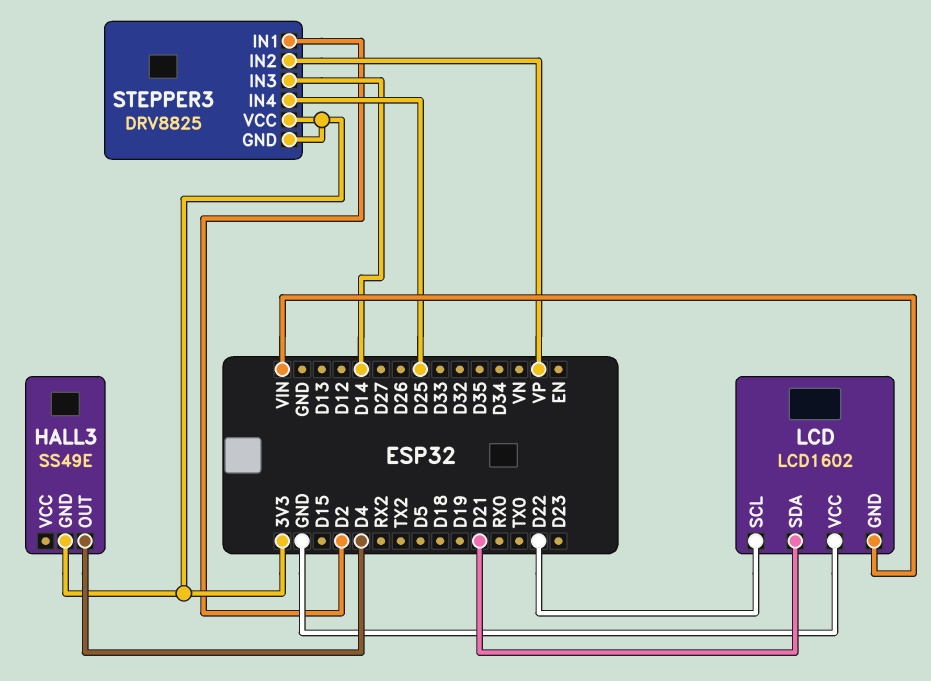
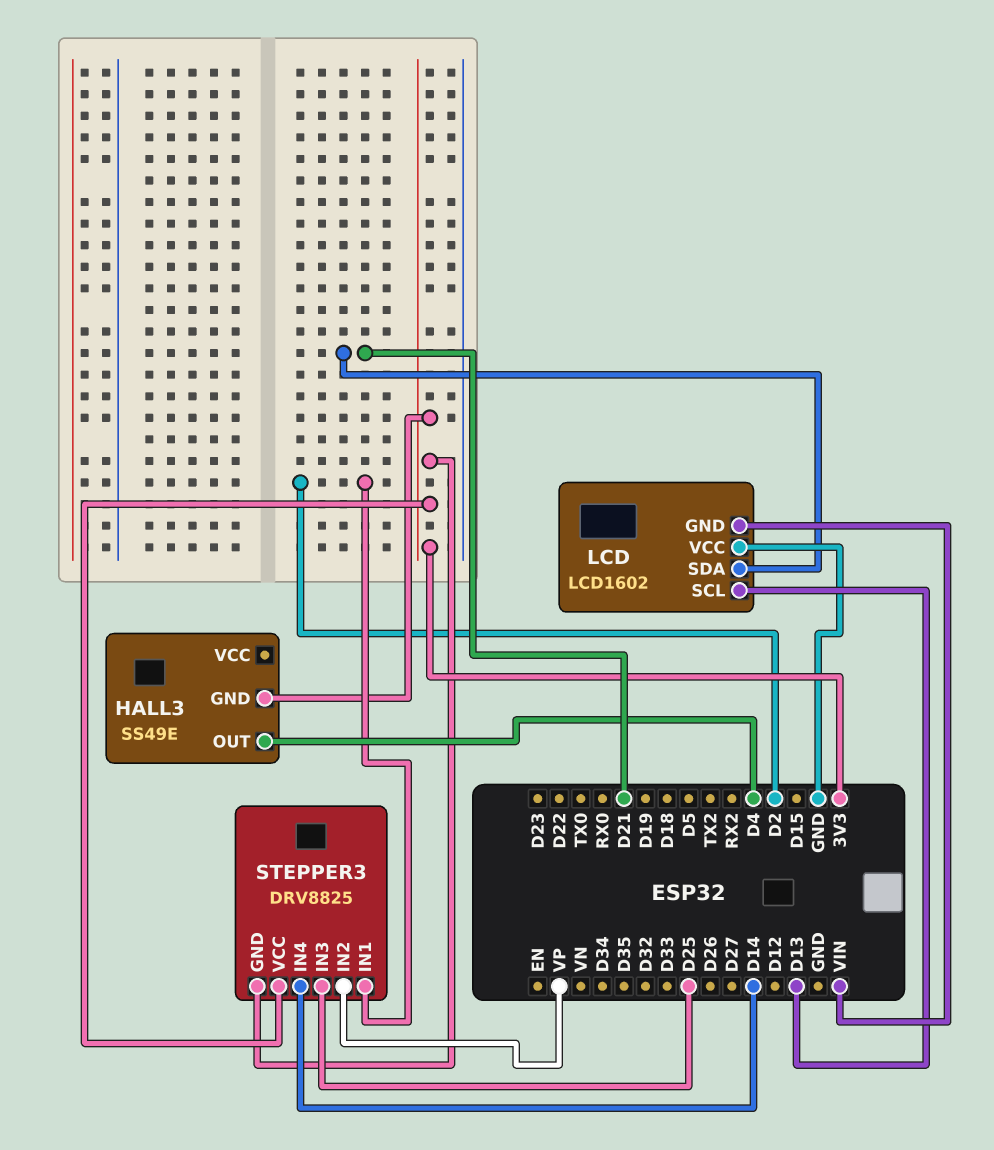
LCD pin SCL: D22 -> D13
STEPPER3 pin IN3: D14 -> D25
STEPPER3 pin IN4: D25 -> D14

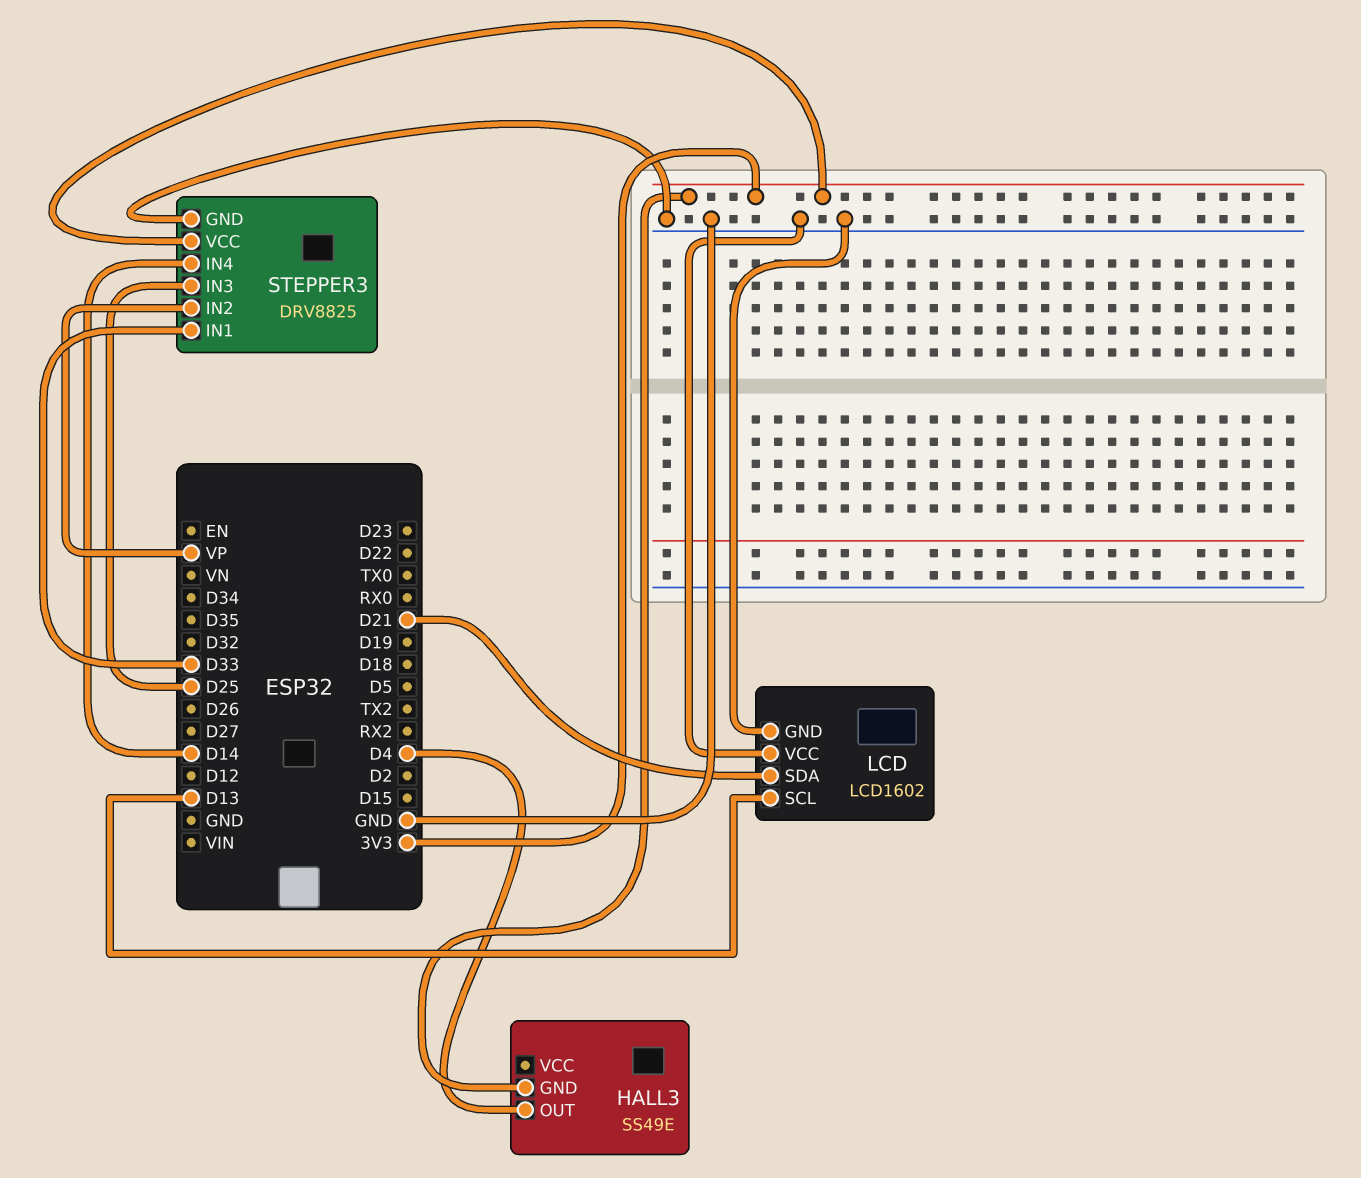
LCD pin GND: VIN -> GND
STEPPER3 pin GND: 3V3 -> GND
STEPPER3 pin IN1: D2 -> D33

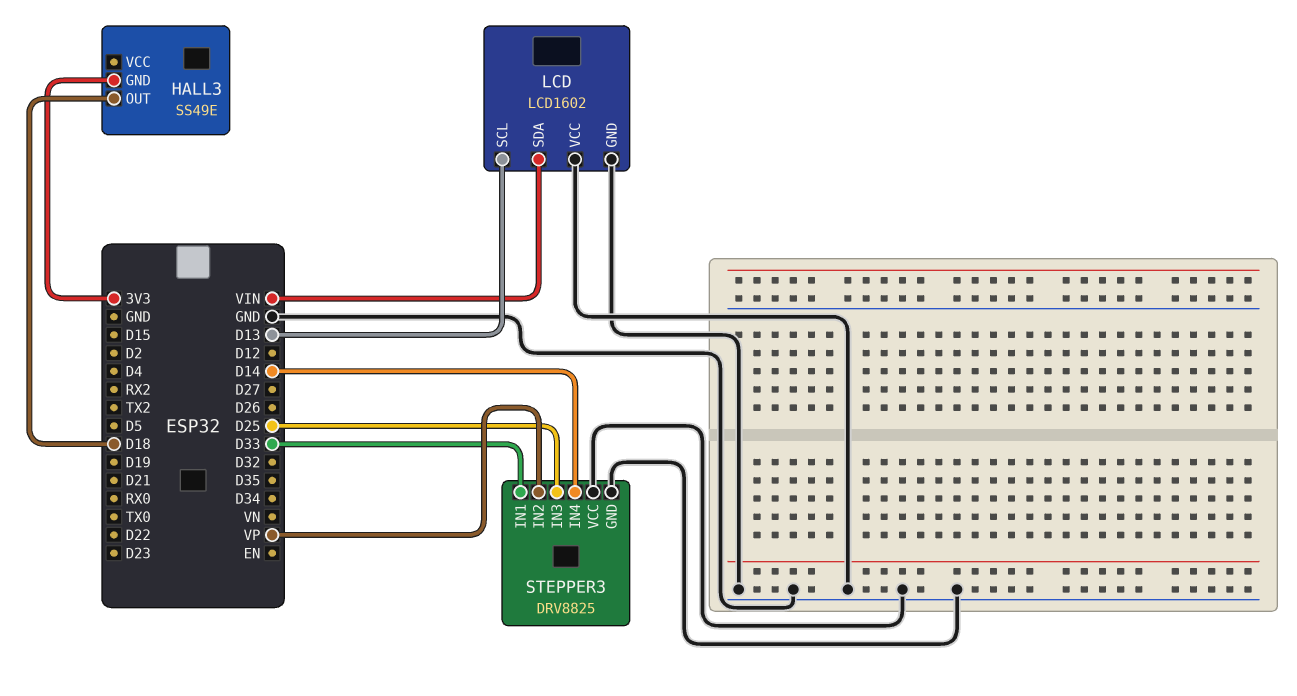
HALL3 pin OUT: D4 -> D18
LCD pin SDA: D21 -> VIN
STEPPER3 pin VCC: 3V3 -> GND

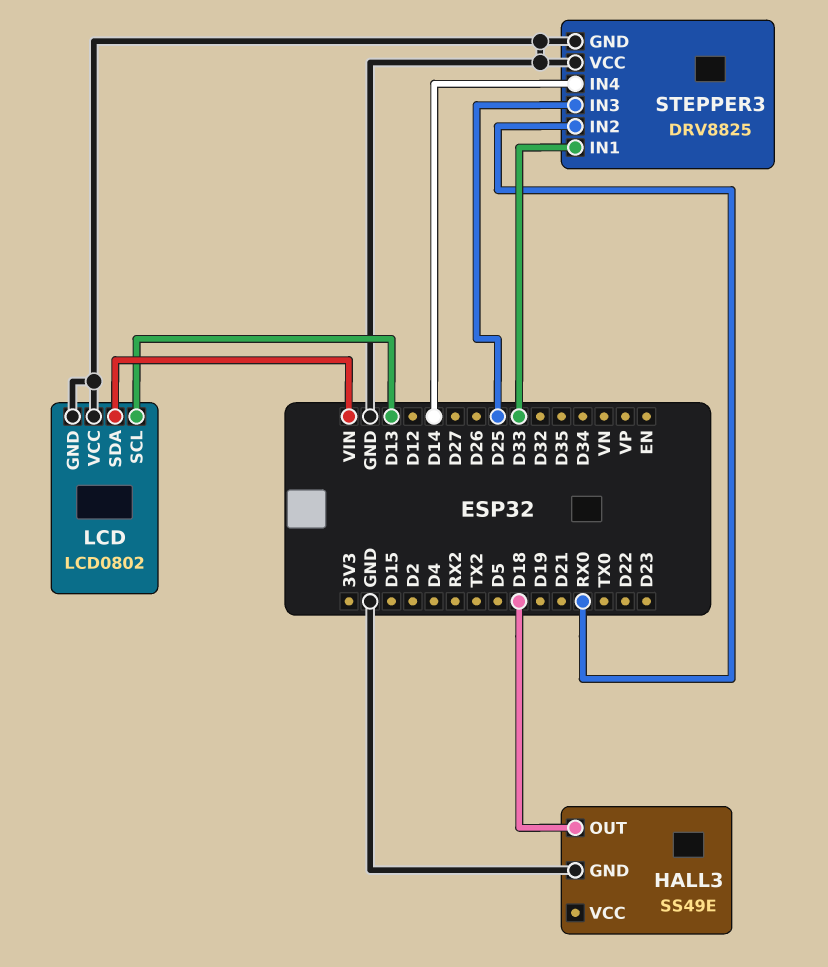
HALL3 pin GND: 3V3 -> GND
LCD: LCD1602 -> LCD0802
STEPPER3 pin IN2: VP -> RX0

